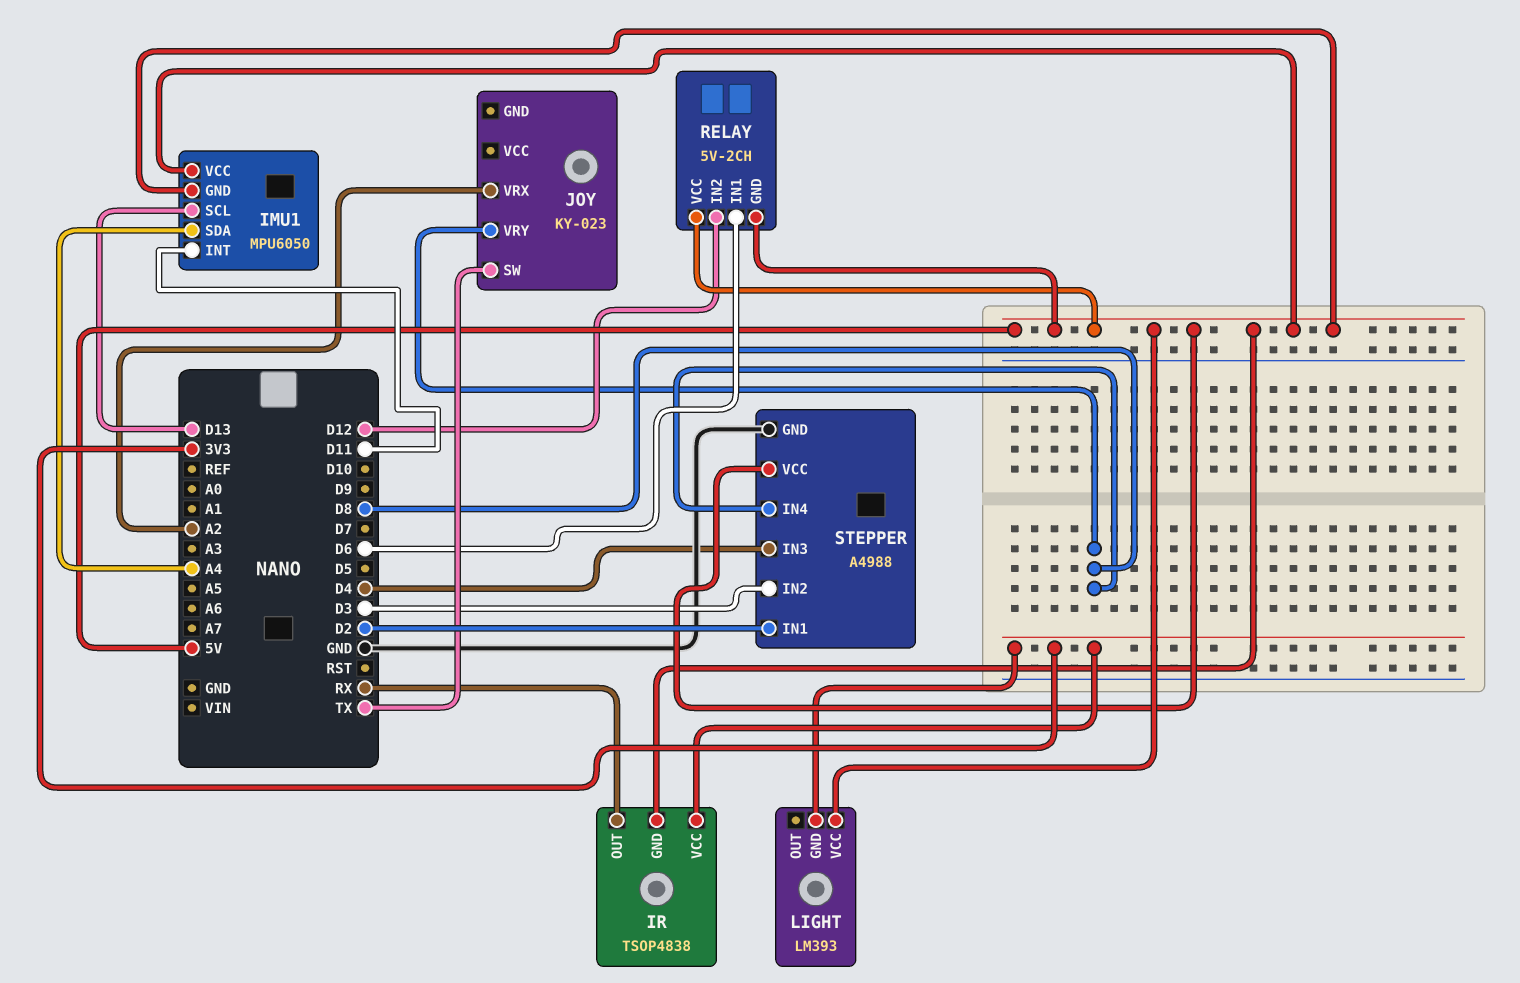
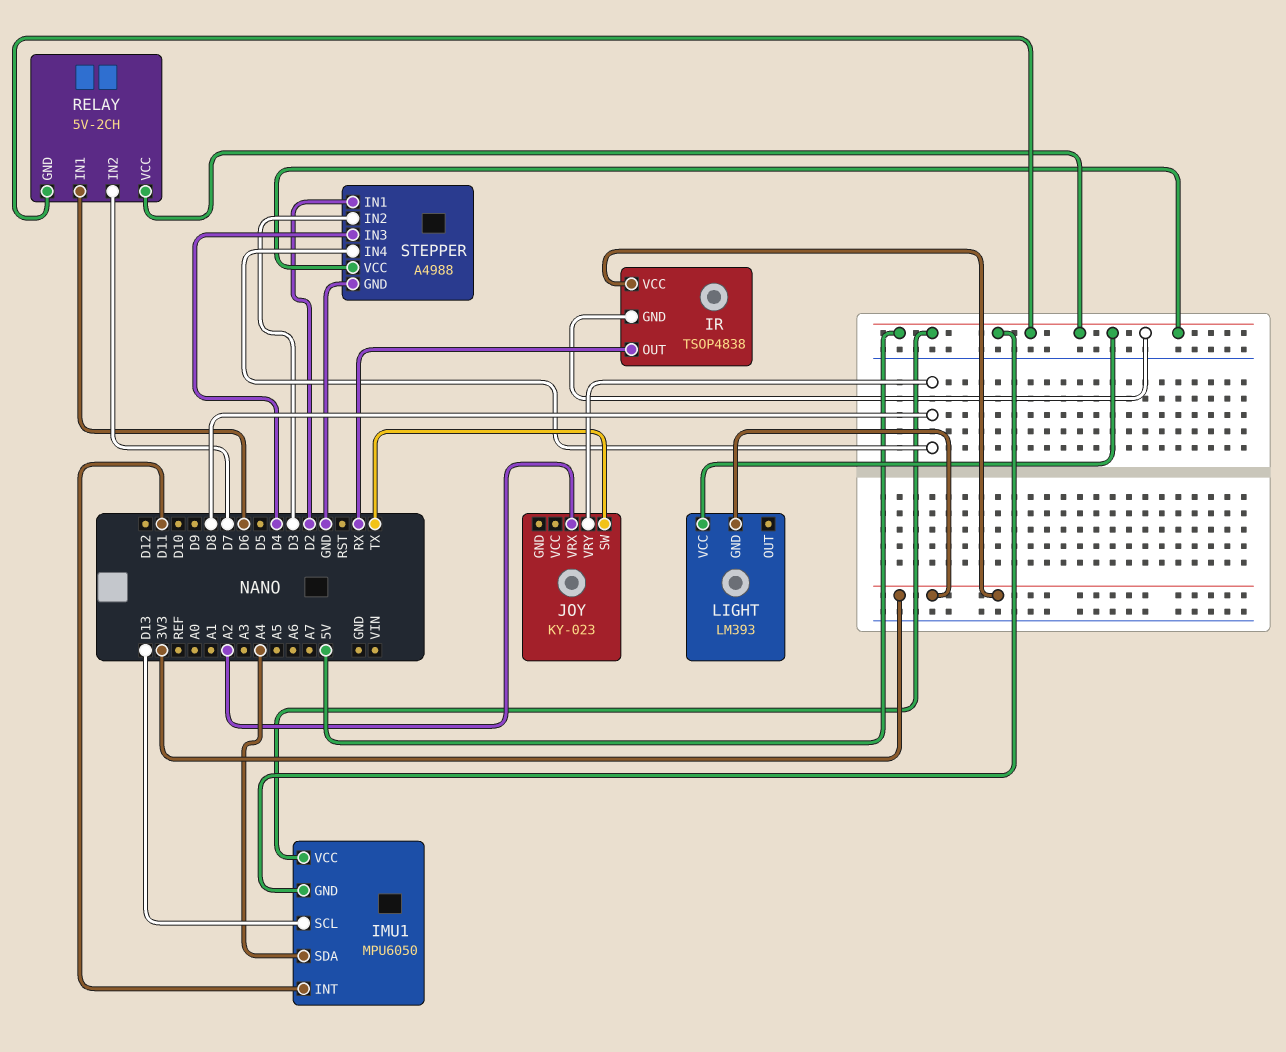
RELAY pin IN2: D12 -> D7

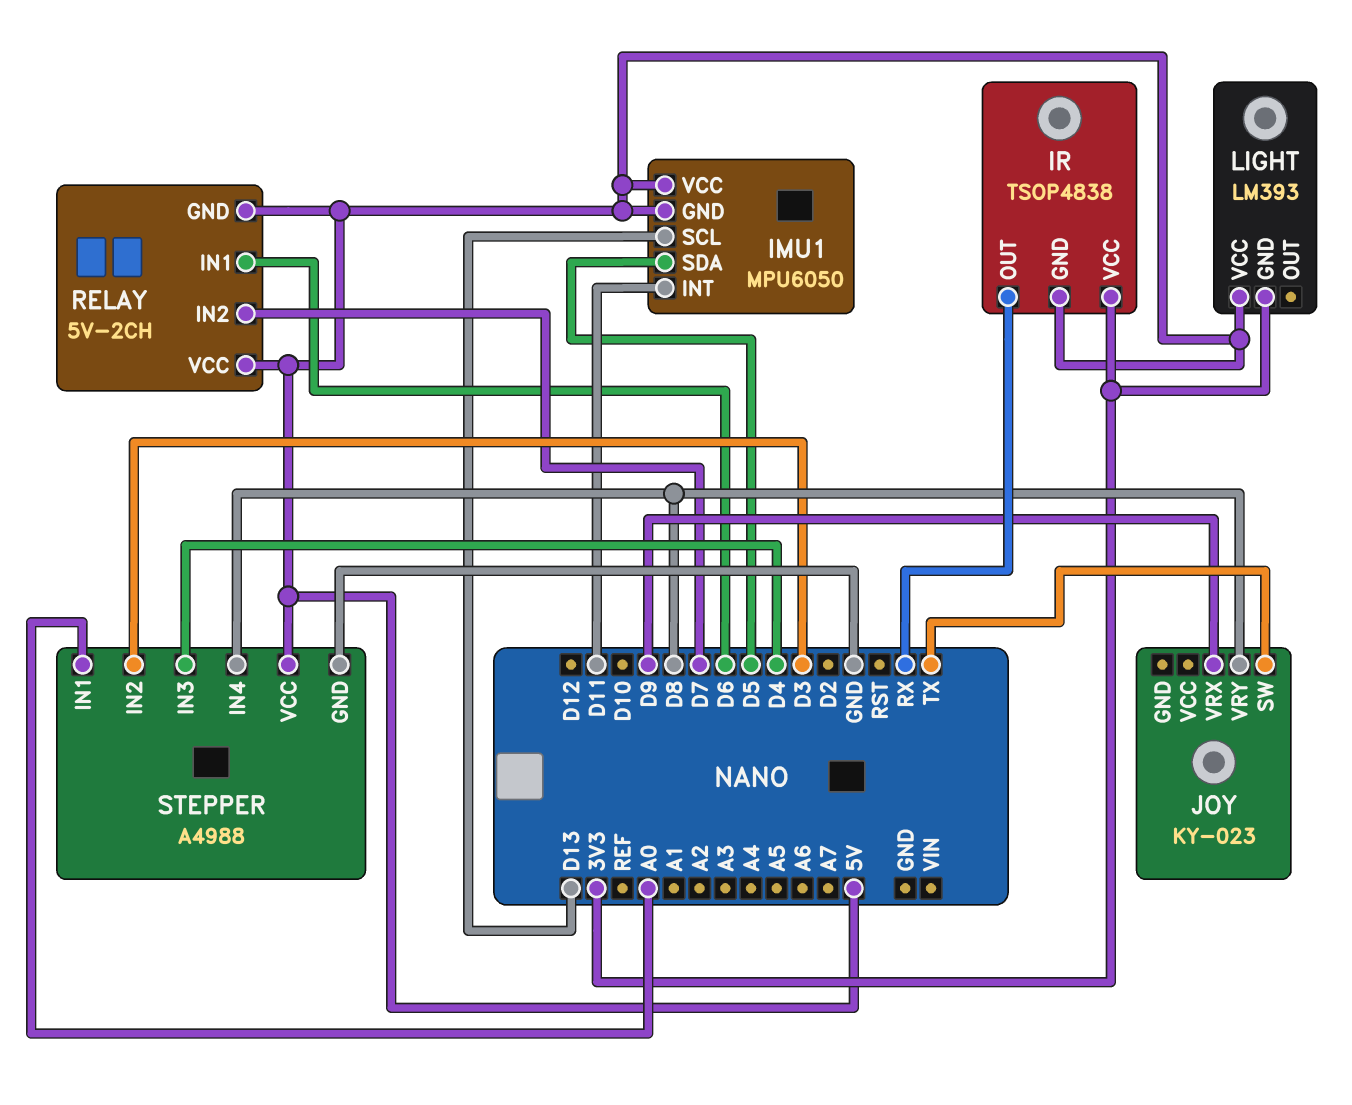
IMU1 pin SDA: A4 -> D5
JOY pin VRX: A2 -> D9
STEPPER pin IN1: D2 -> A0

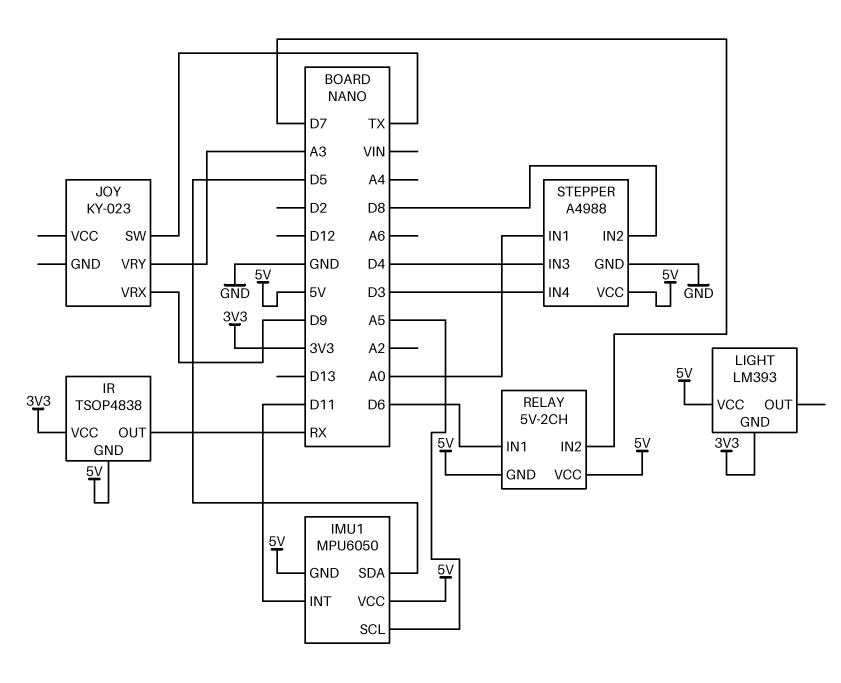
IMU1 pin SCL: D13 -> A5
JOY pin VRY: D8 -> A3
STEPPER pin IN2: D3 -> D8
STEPPER pin IN4: D8 -> D3

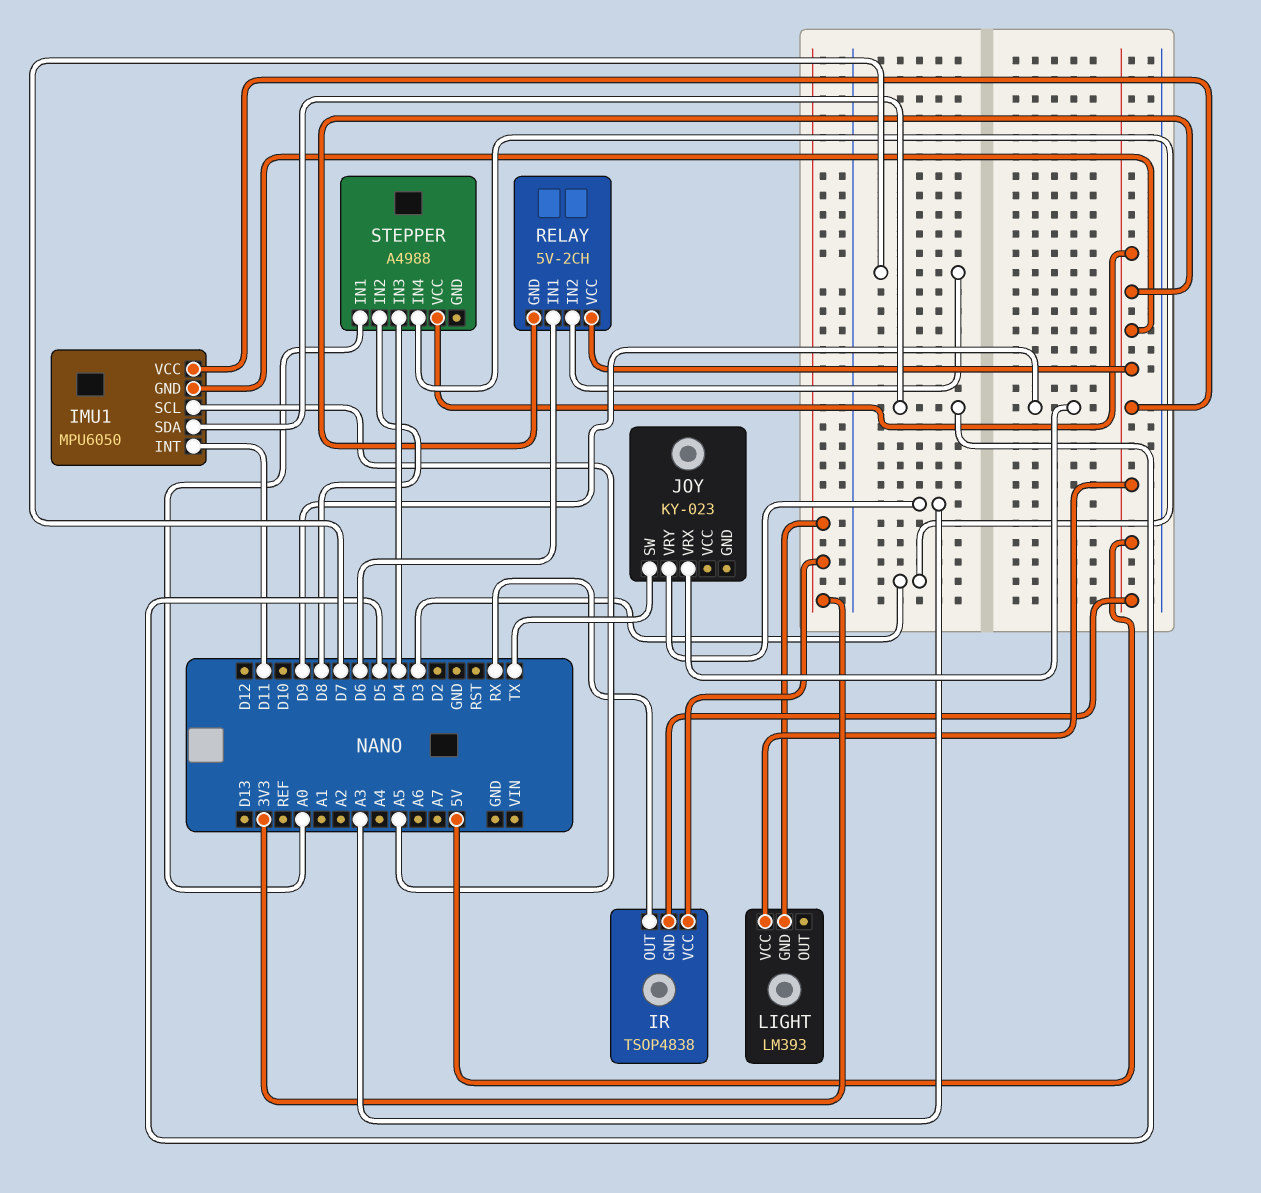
STEPPER pin GND: GND -> none

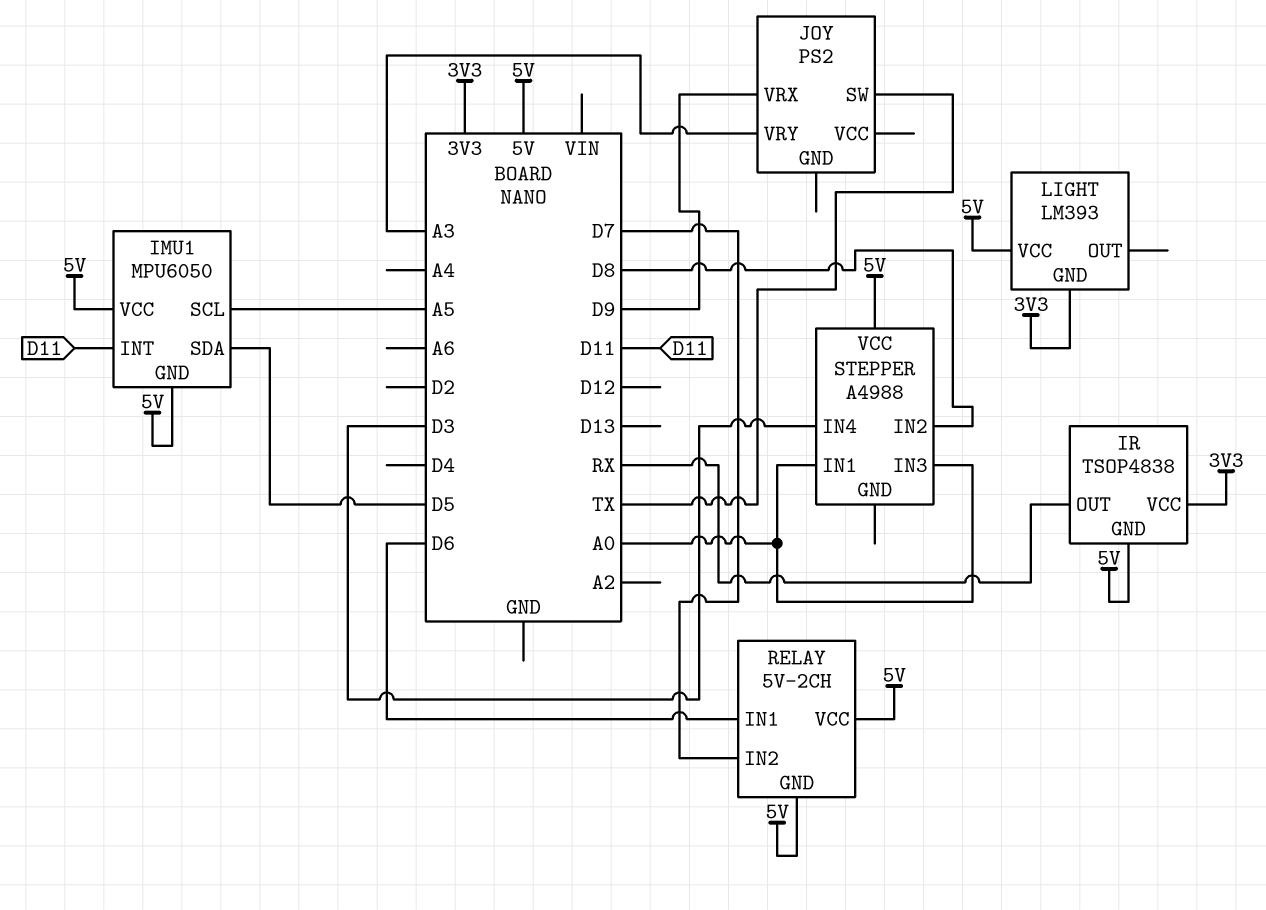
JOY: KY-023 -> PS2
STEPPER pin IN3: D4 -> A0

